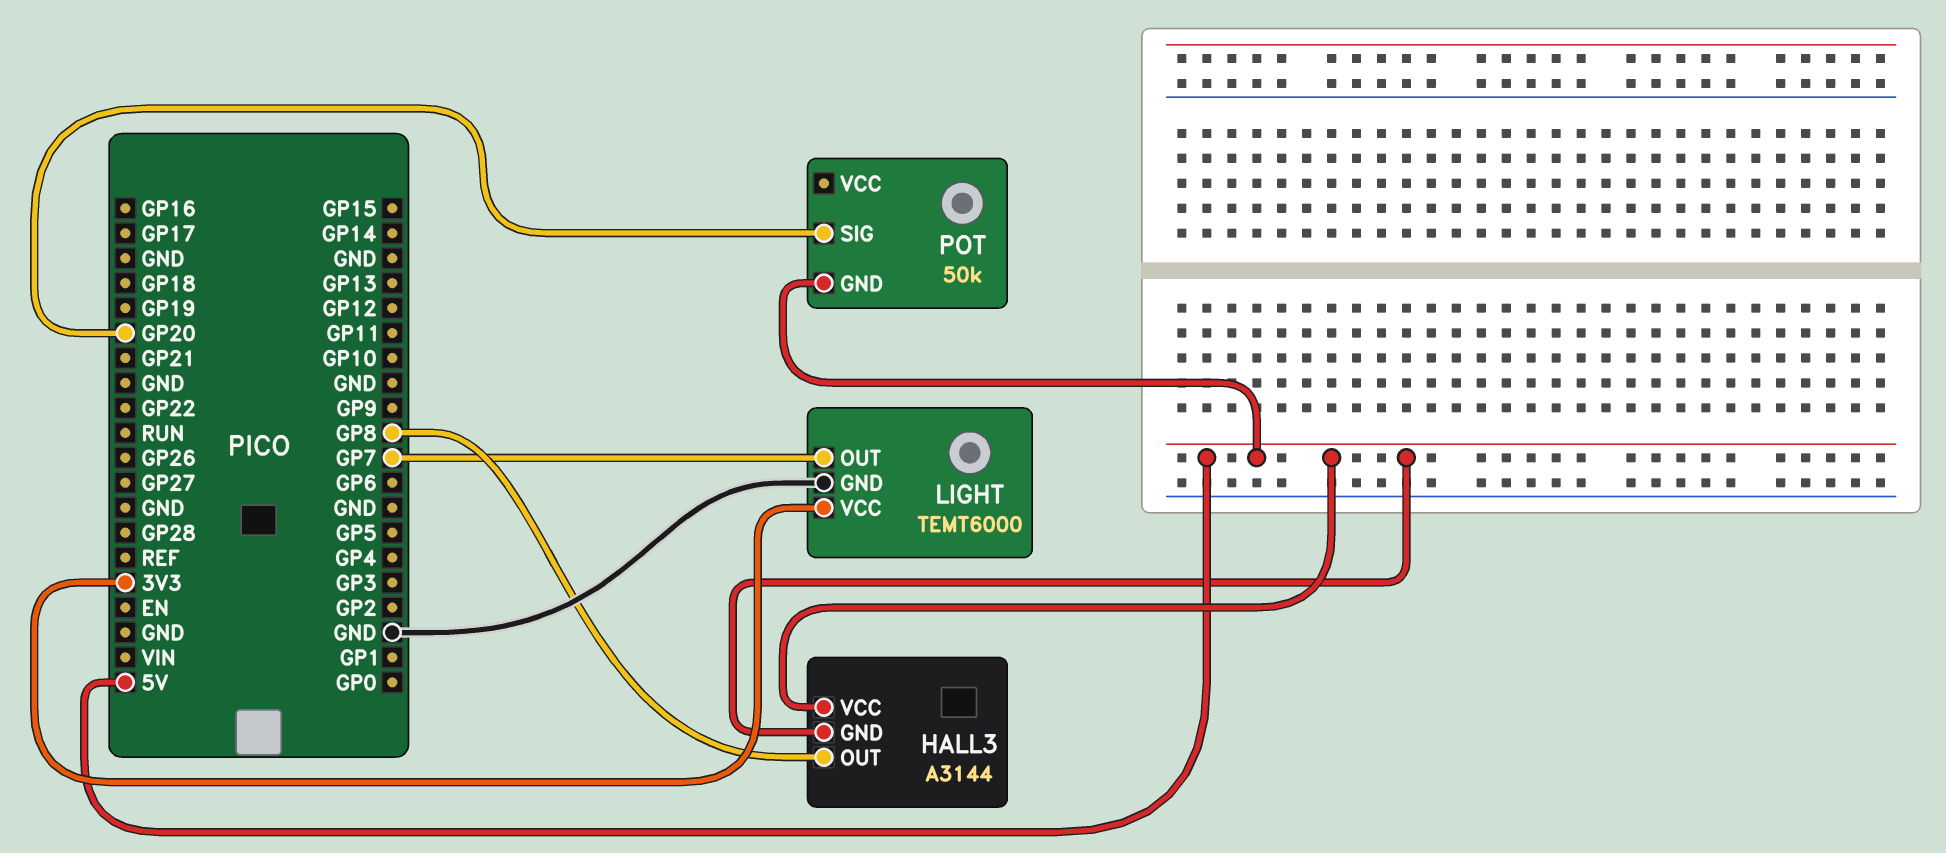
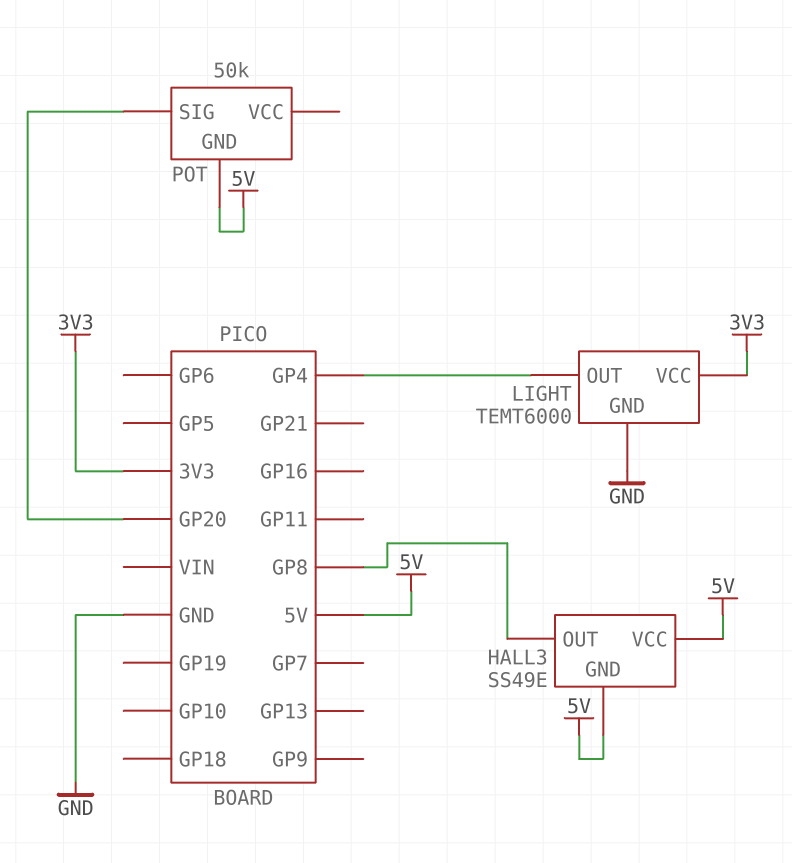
HALL3: A3144 -> SS49E
LIGHT pin OUT: GP7 -> GP4

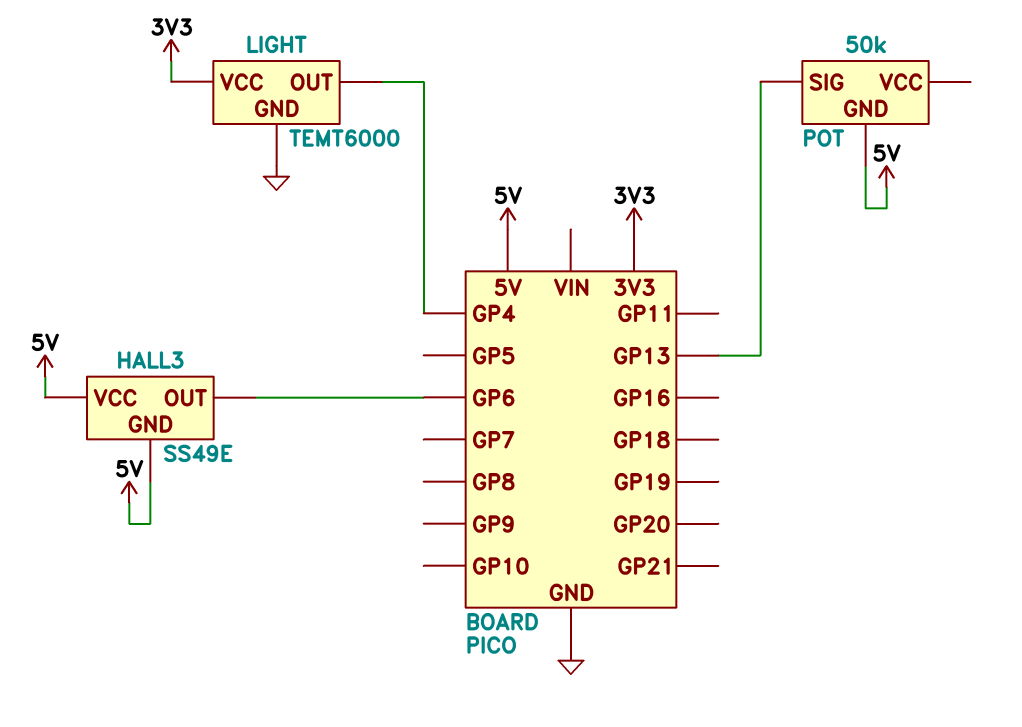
HALL3 pin OUT: GP8 -> GP6
POT pin SIG: GP20 -> GP13

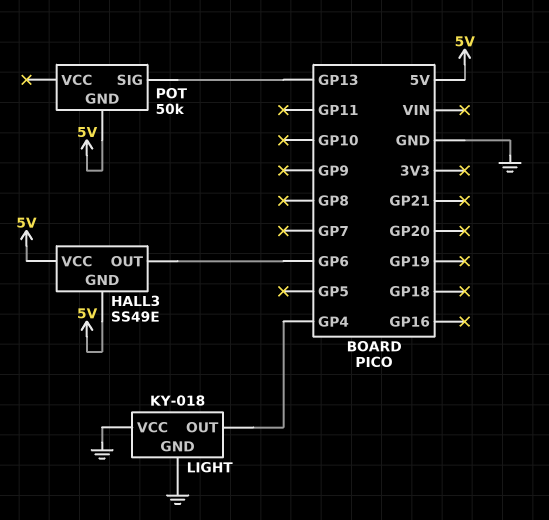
LIGHT: TEMT6000 -> KY-018
LIGHT pin VCC: 3V3 -> GND

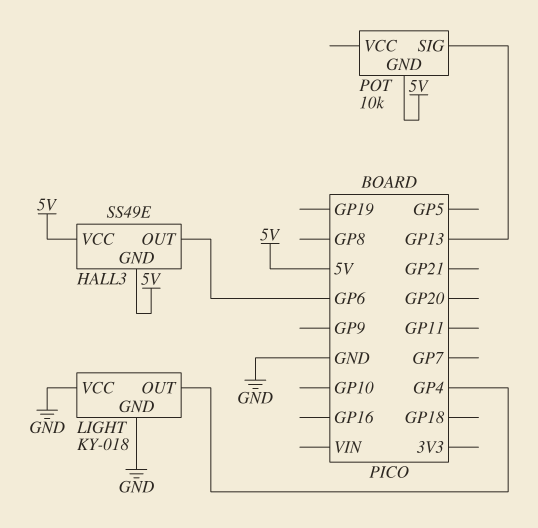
POT: 50k -> 10k

